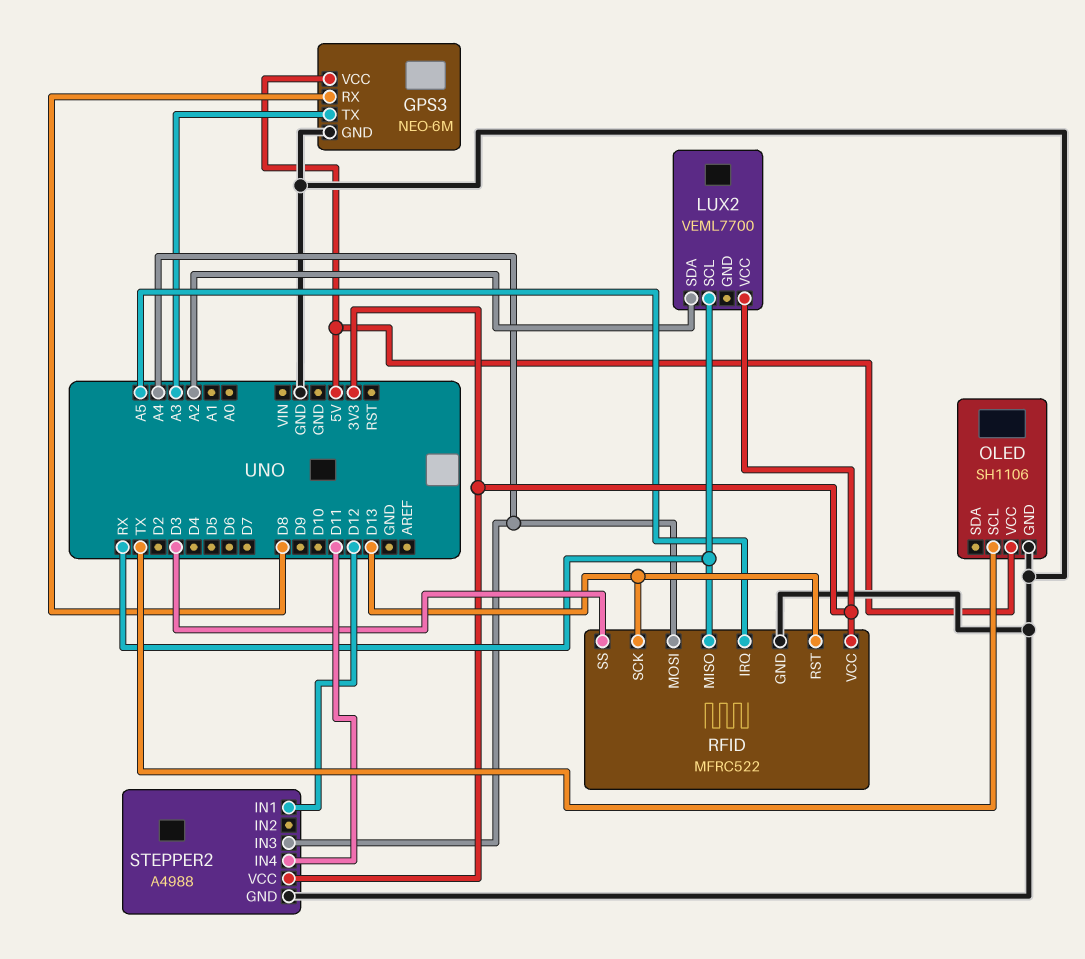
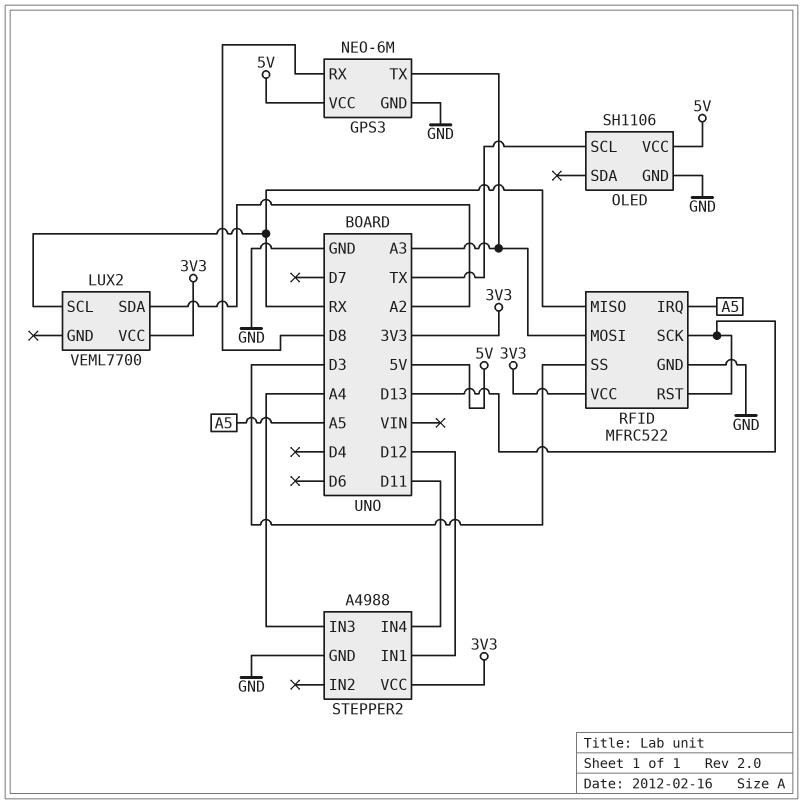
RFID pin MOSI: A4 -> A3

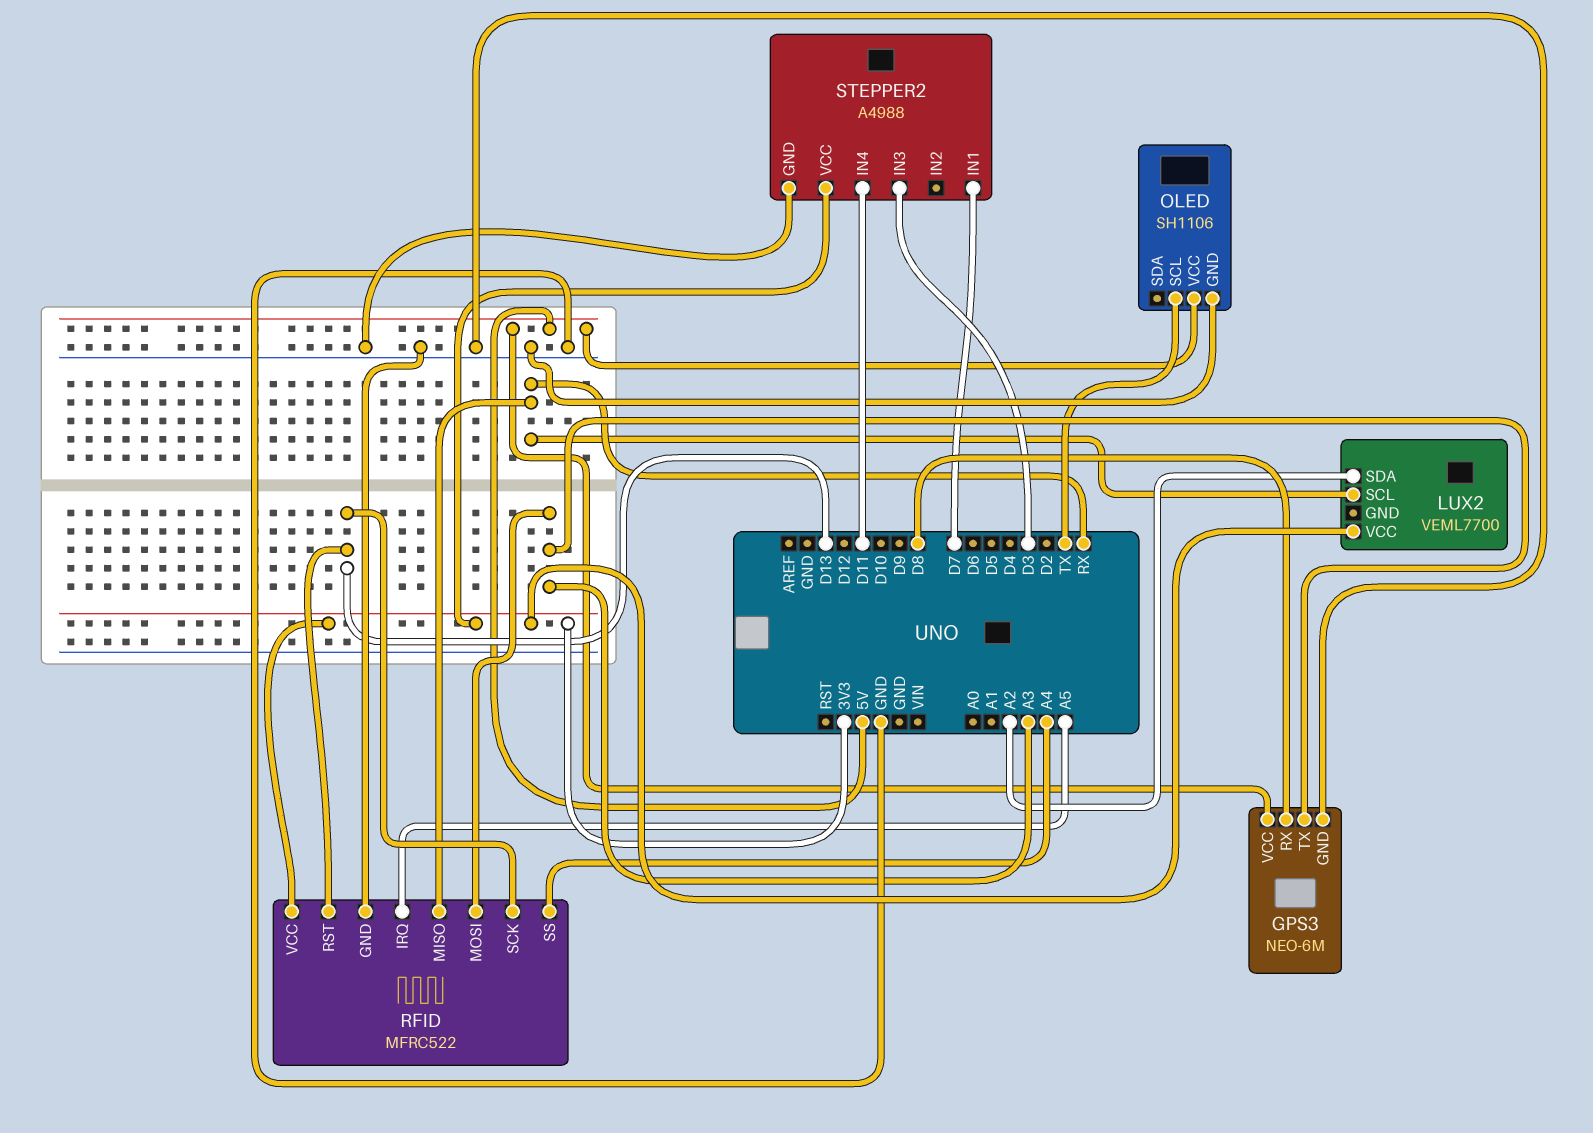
RFID pin SS: D3 -> A4
STEPPER2 pin IN1: D12 -> D7
STEPPER2 pin IN3: A4 -> D3

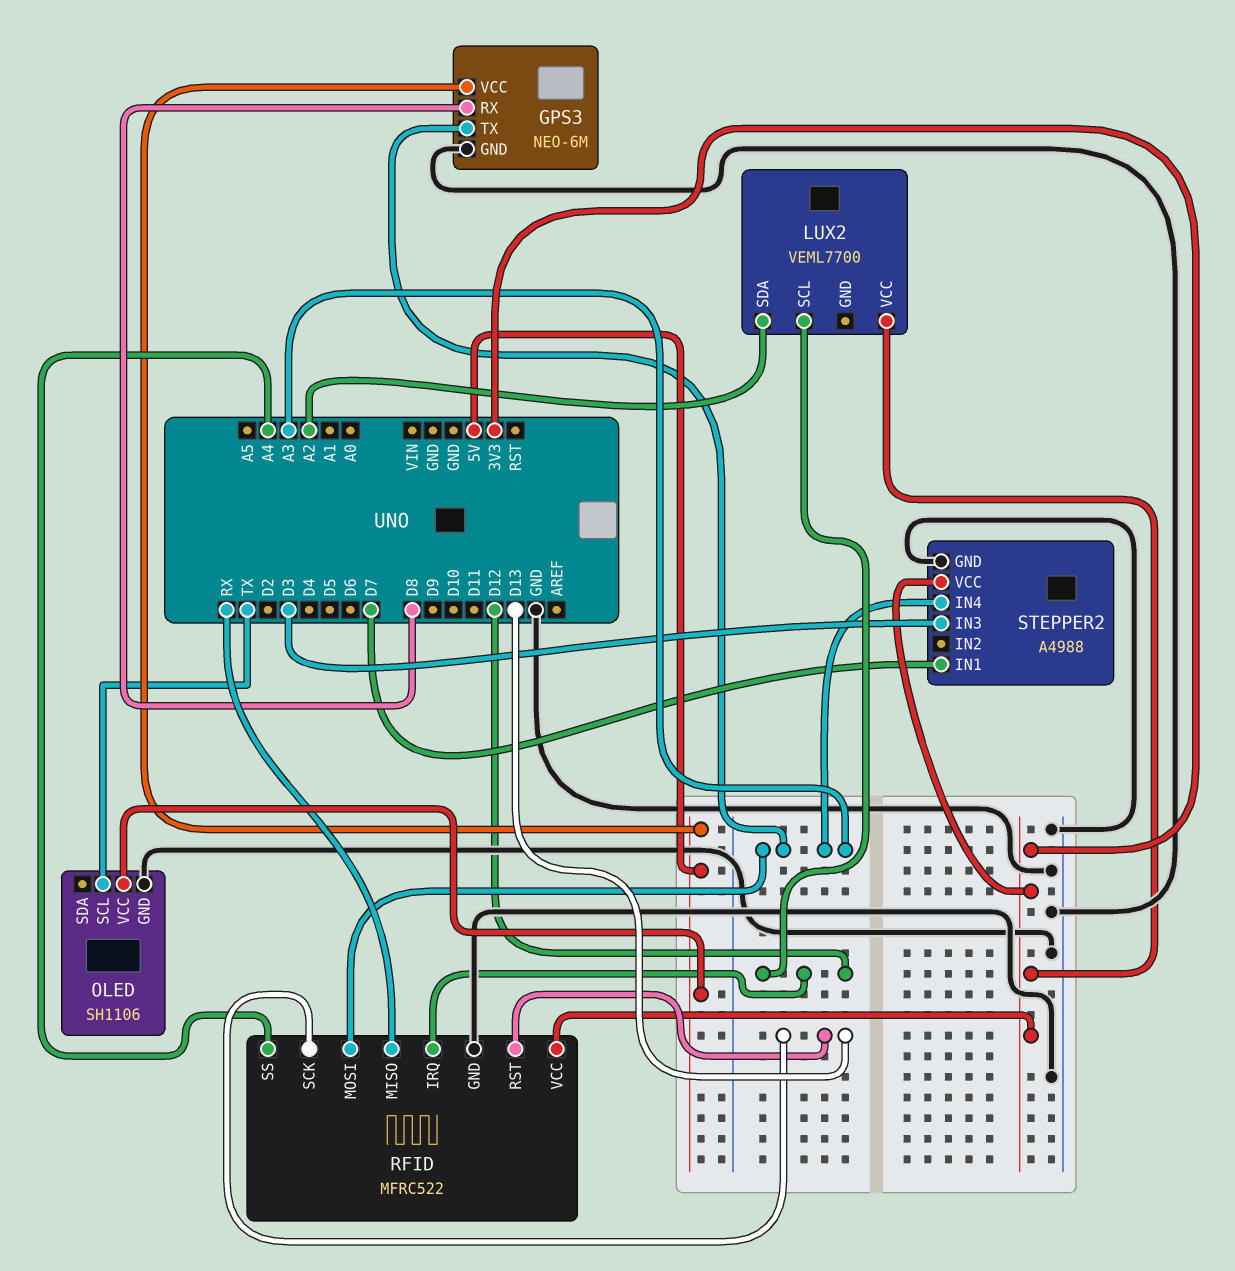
LUX2 pin SCL: RX -> D12
RFID pin IRQ: A5 -> D12
STEPPER2 pin IN4: D11 -> A3

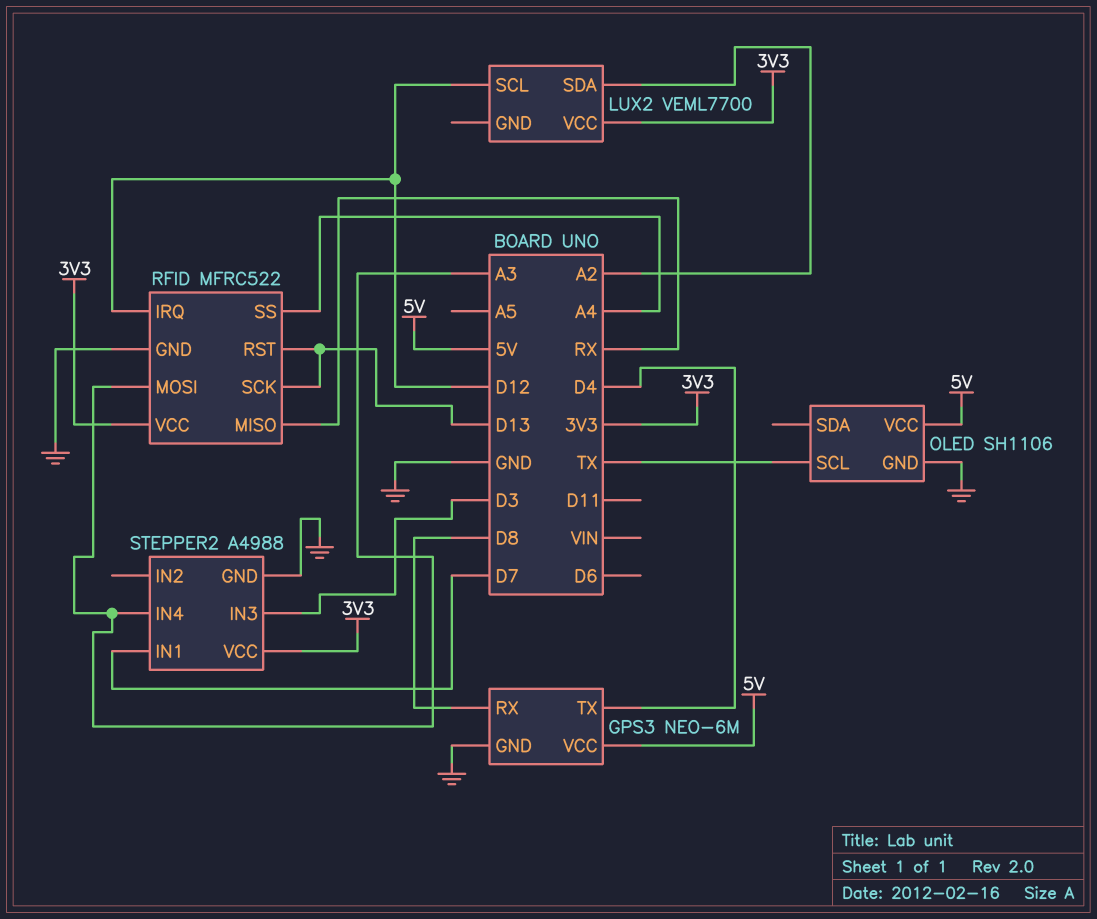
GPS3 pin TX: A3 -> D4

